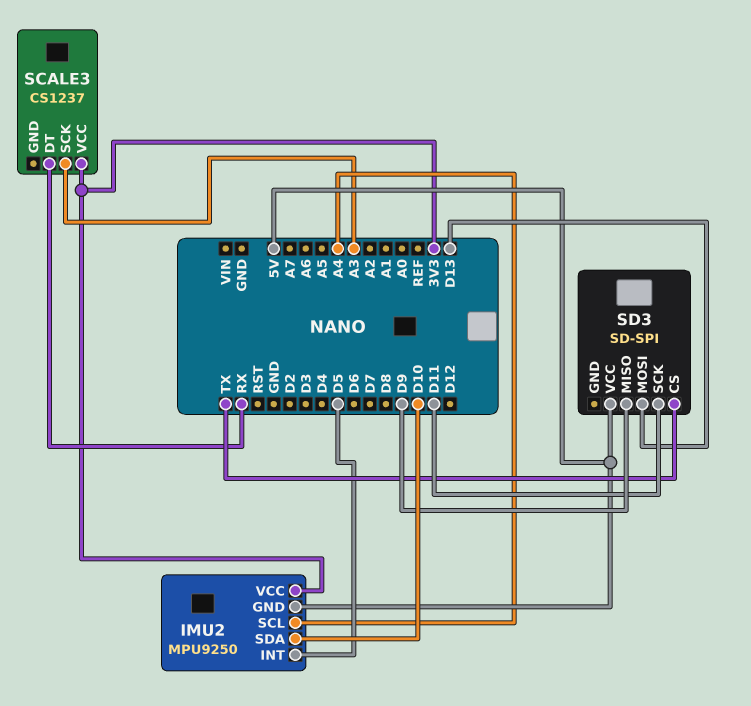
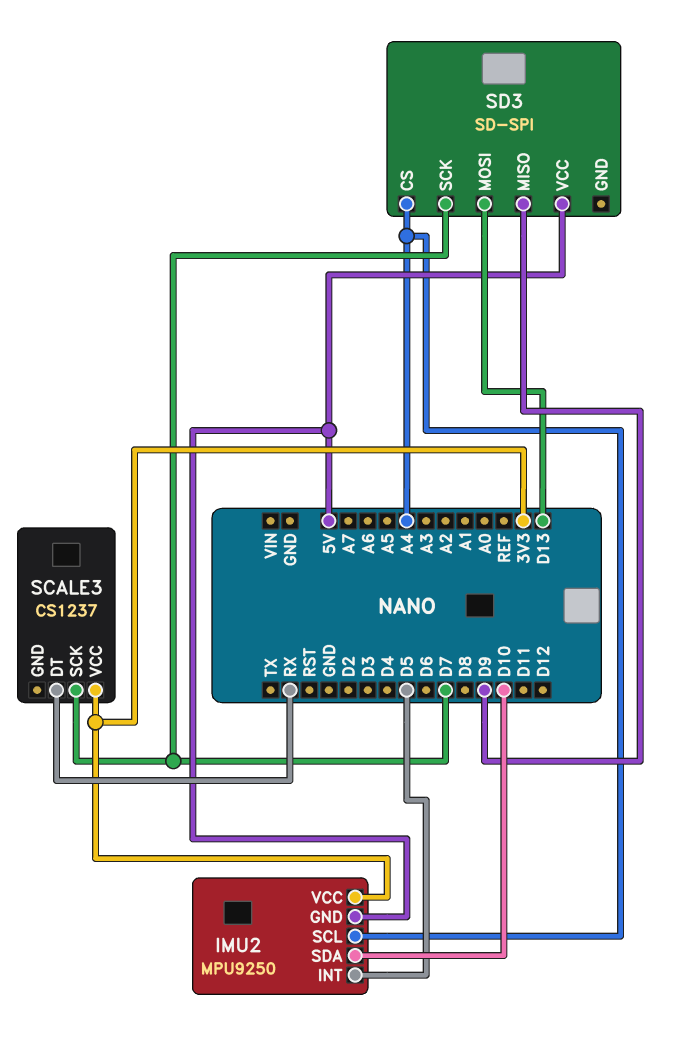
SCALE3 pin SCK: A3 -> D7
SD3 pin CS: TX -> A4
SD3 pin SCK: D11 -> D7

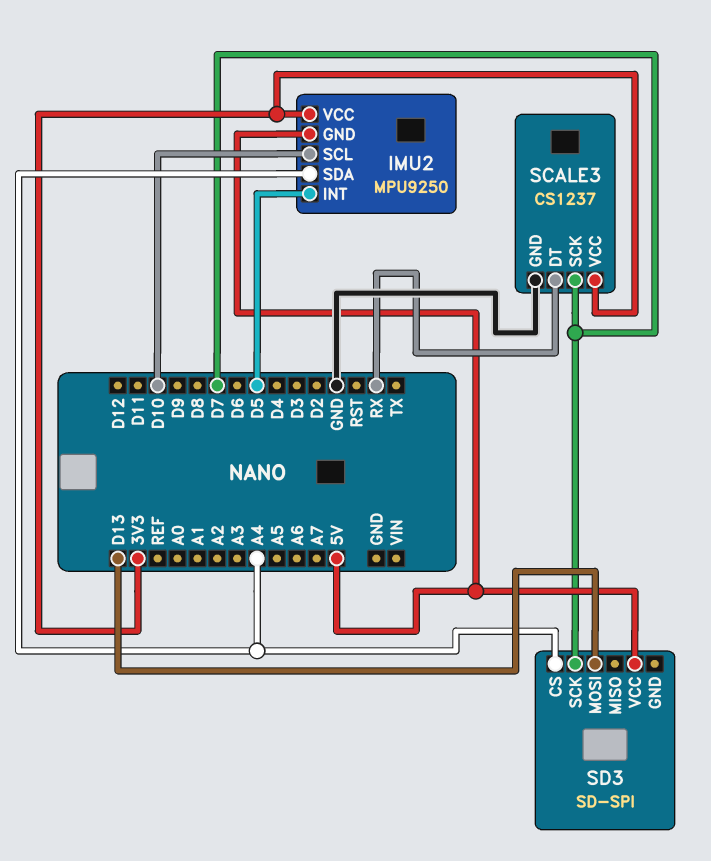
IMU2 pin SCL: A4 -> D10
IMU2 pin SDA: D10 -> A4
SCALE3 pin GND: none -> GND
SD3 pin MISO: D9 -> none

